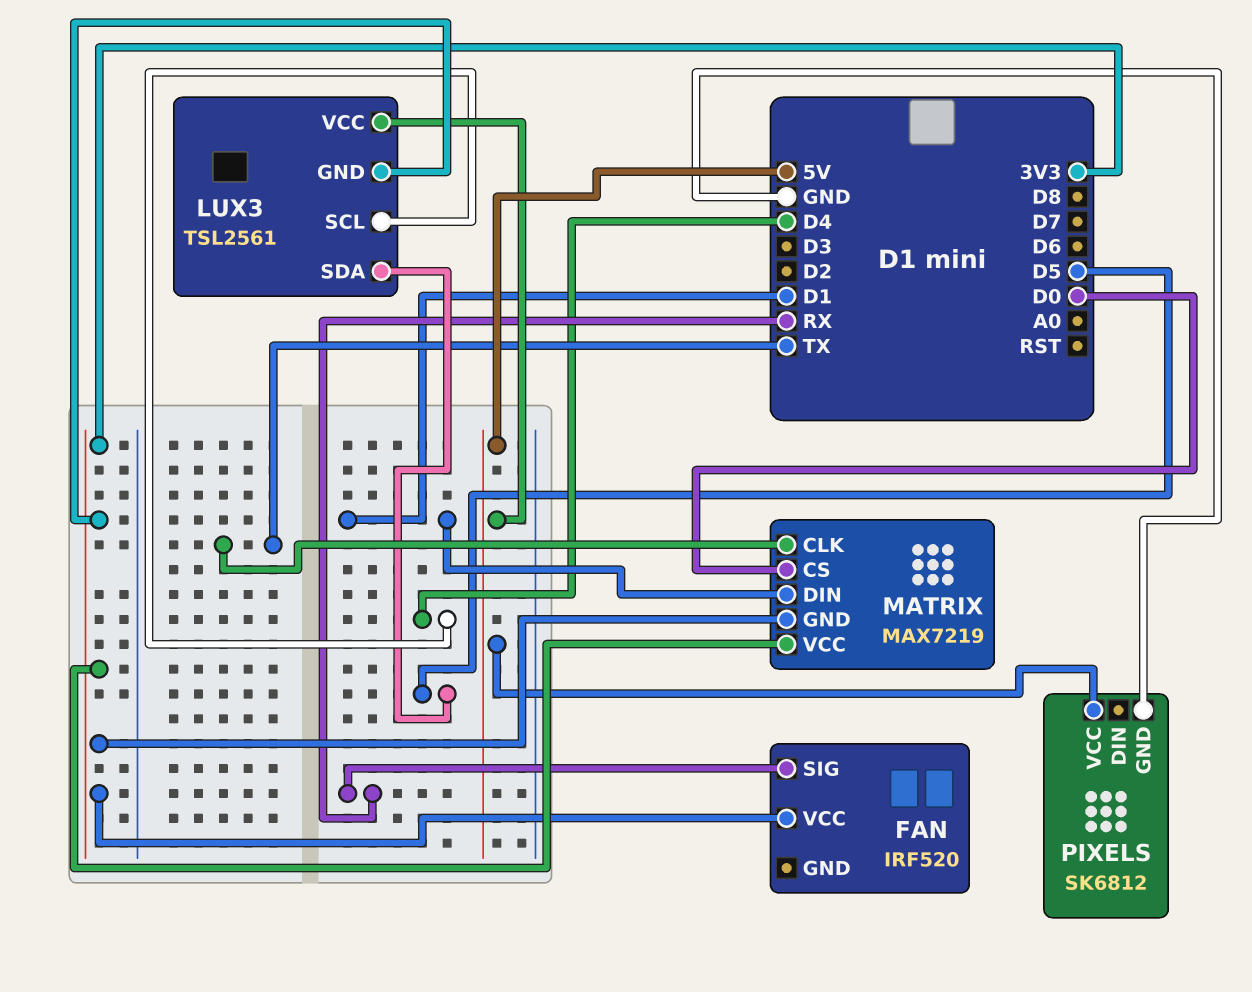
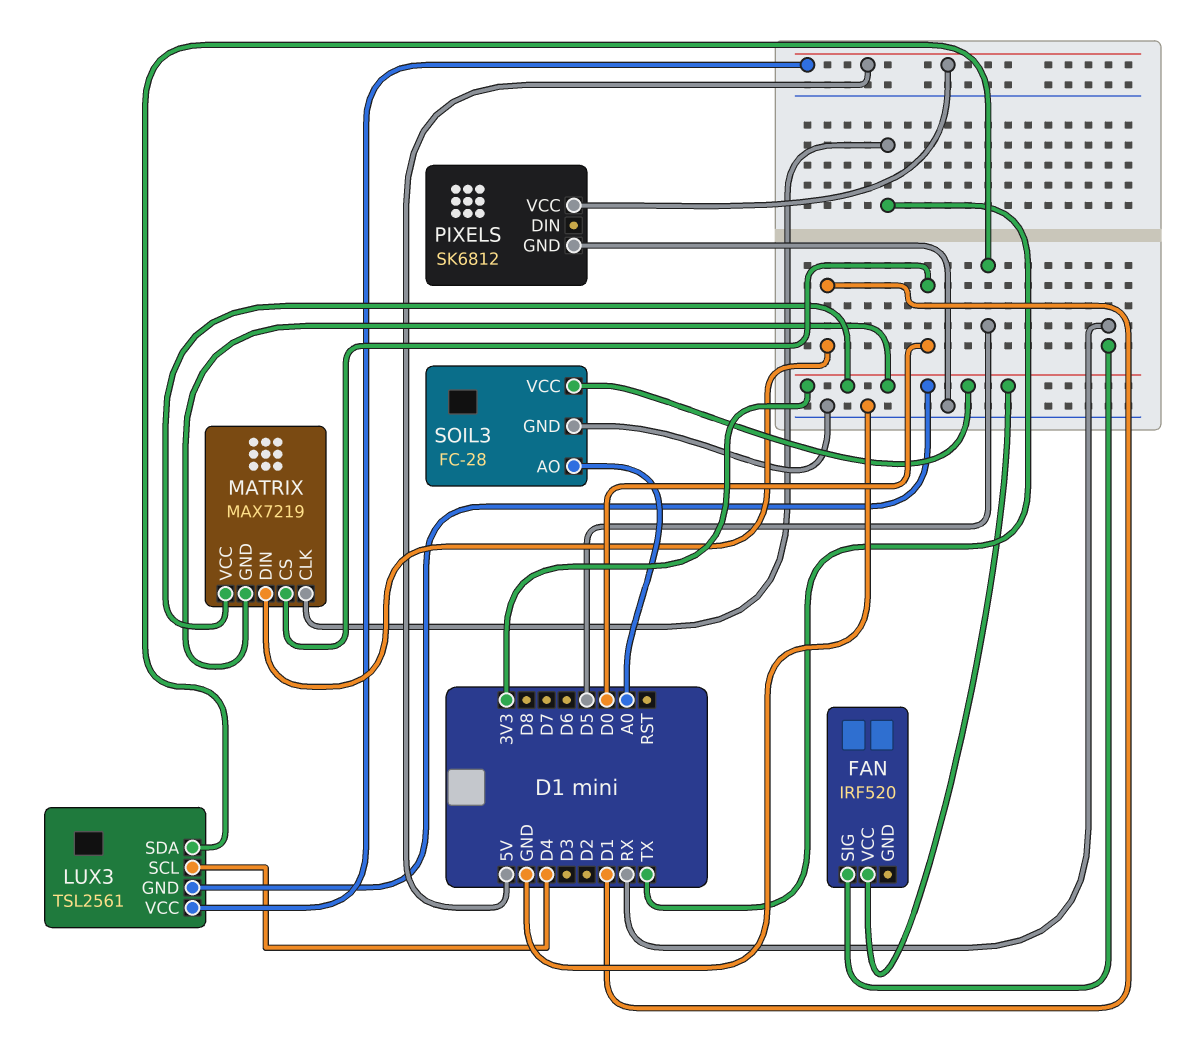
SOIL3: none -> FC-28
SOIL3 pin AO: none -> A0
SOIL3 pin GND: none -> GND
SOIL3 pin VCC: none -> 3V3

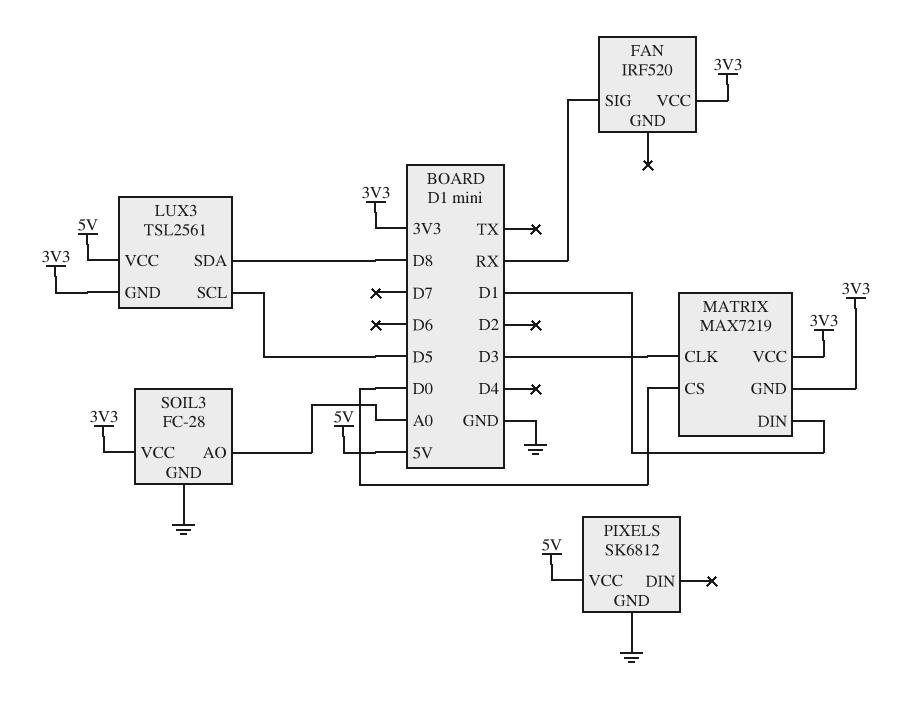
LUX3 pin SCL: D4 -> D5
LUX3 pin SDA: D5 -> D8
MATRIX pin CLK: TX -> D3

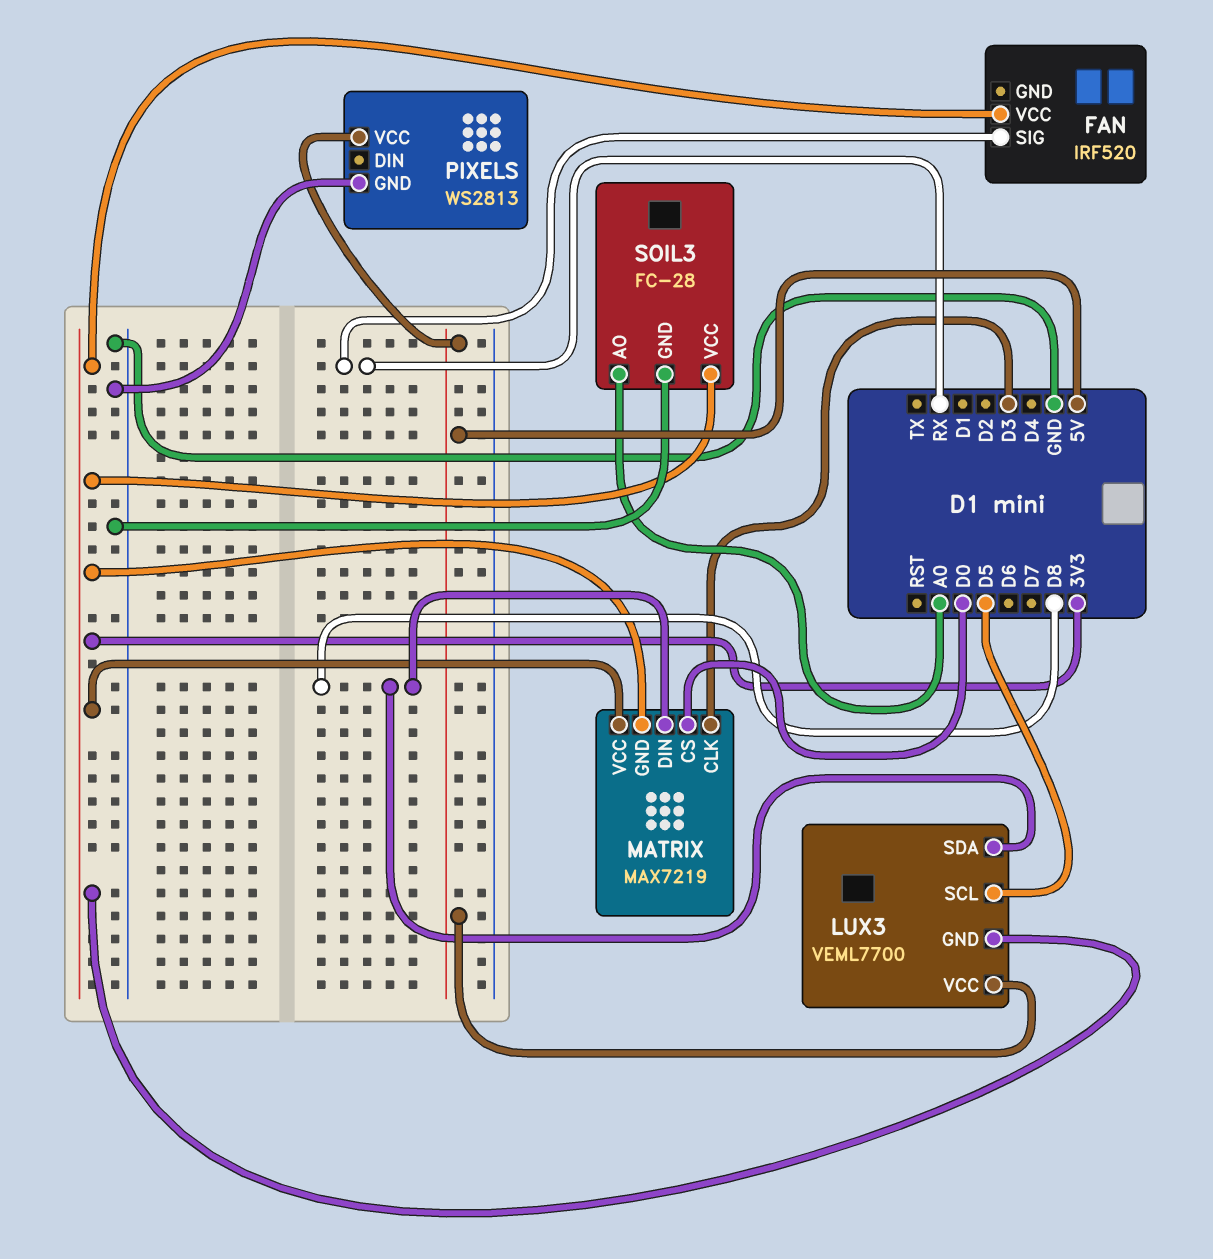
LUX3: TSL2561 -> VEML7700
MATRIX pin DIN: D1 -> D8
PIXELS: SK6812 -> WS2813

